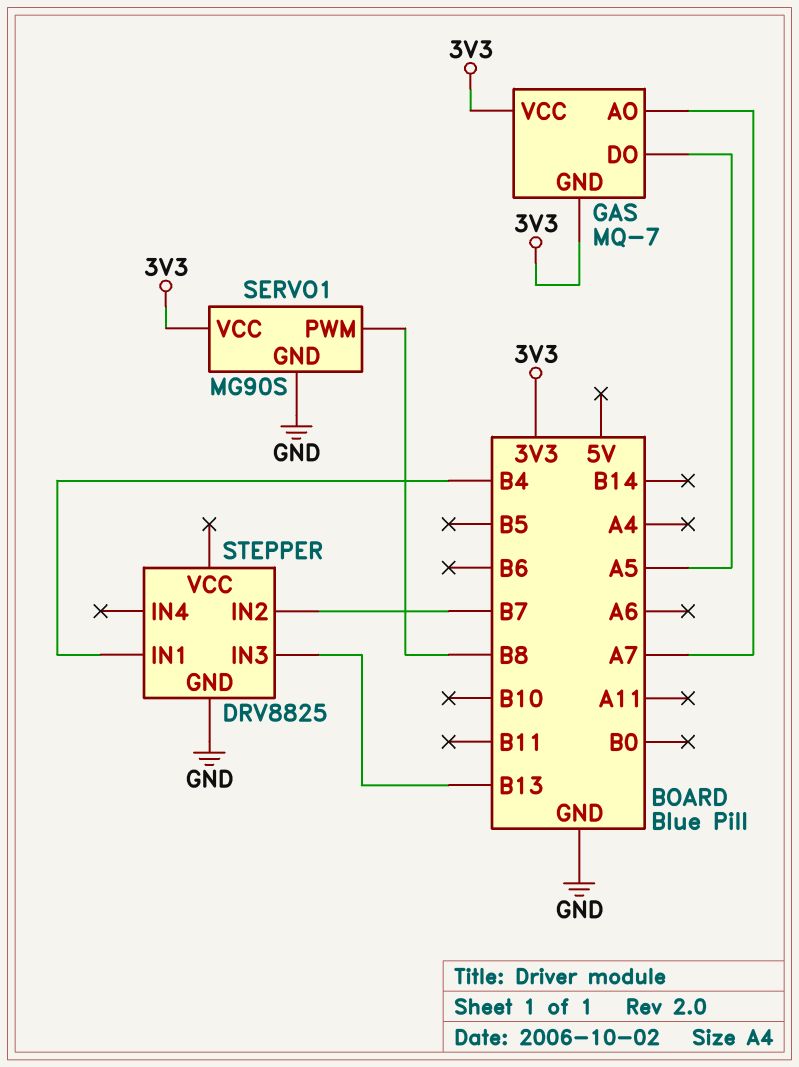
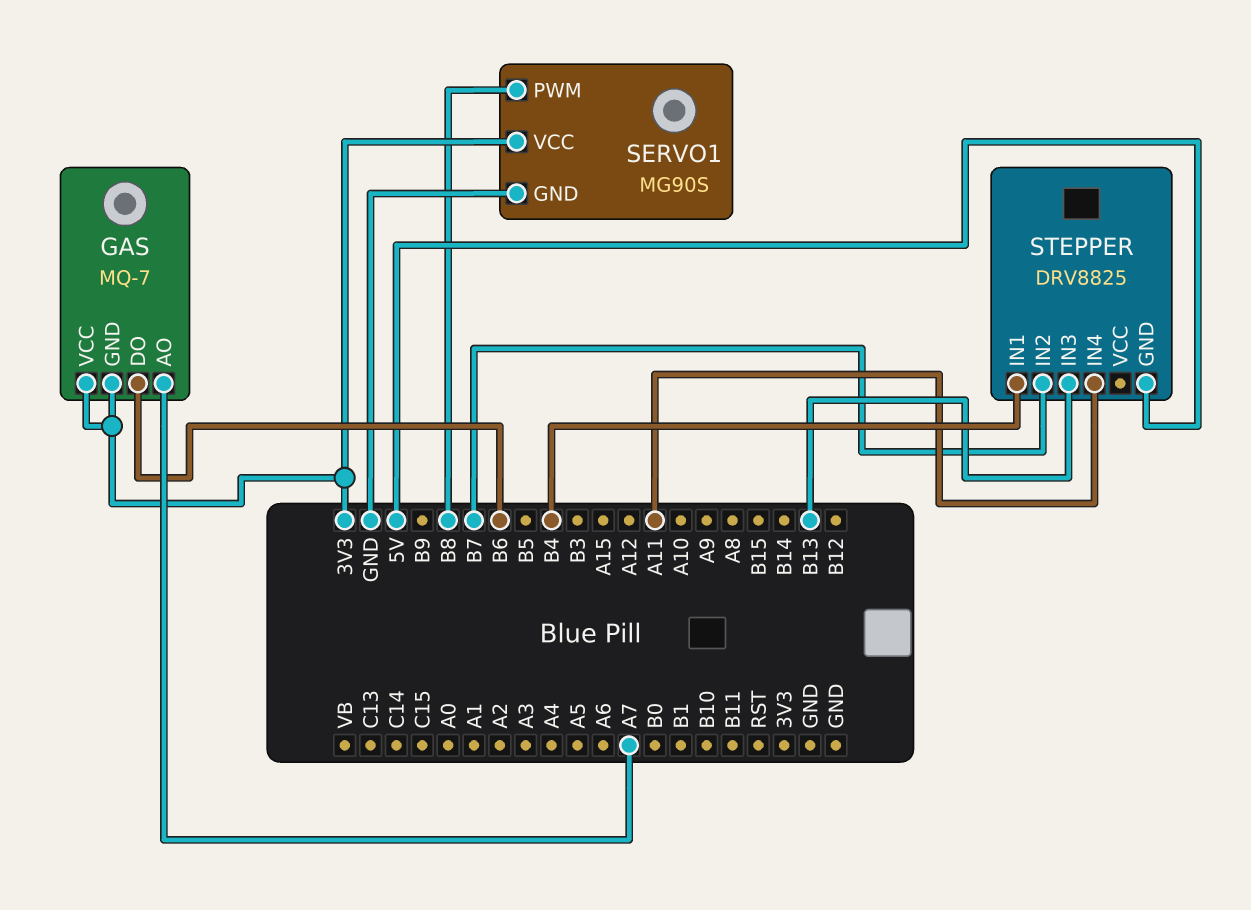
GAS pin DO: A5 -> B6
STEPPER pin GND: GND -> 5V
STEPPER pin IN4: none -> A11

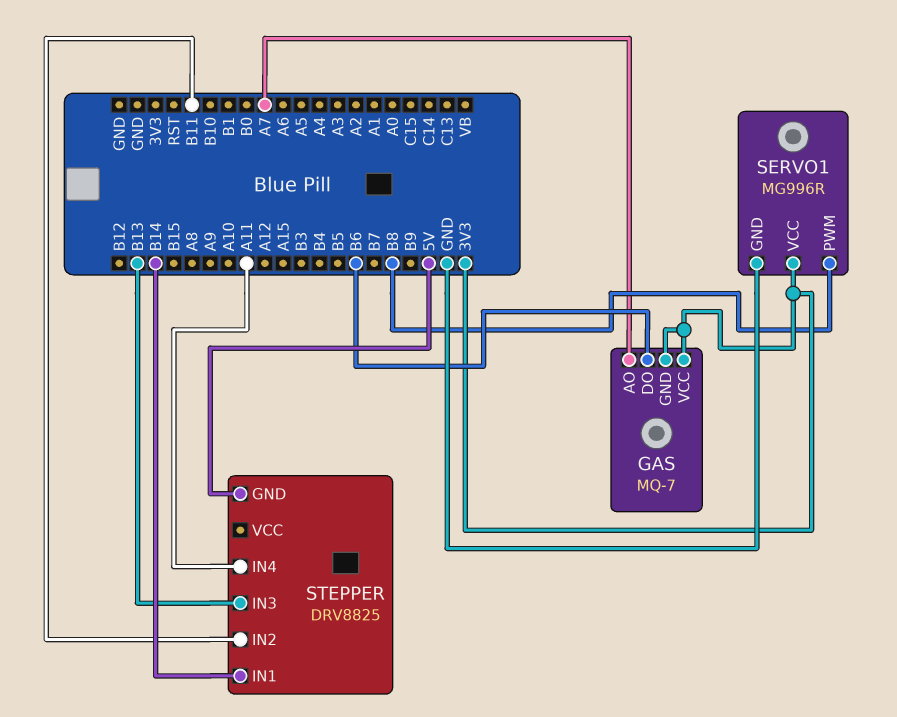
SERVO1: MG90S -> MG996R
STEPPER pin IN1: B4 -> B14
STEPPER pin IN2: B7 -> B11

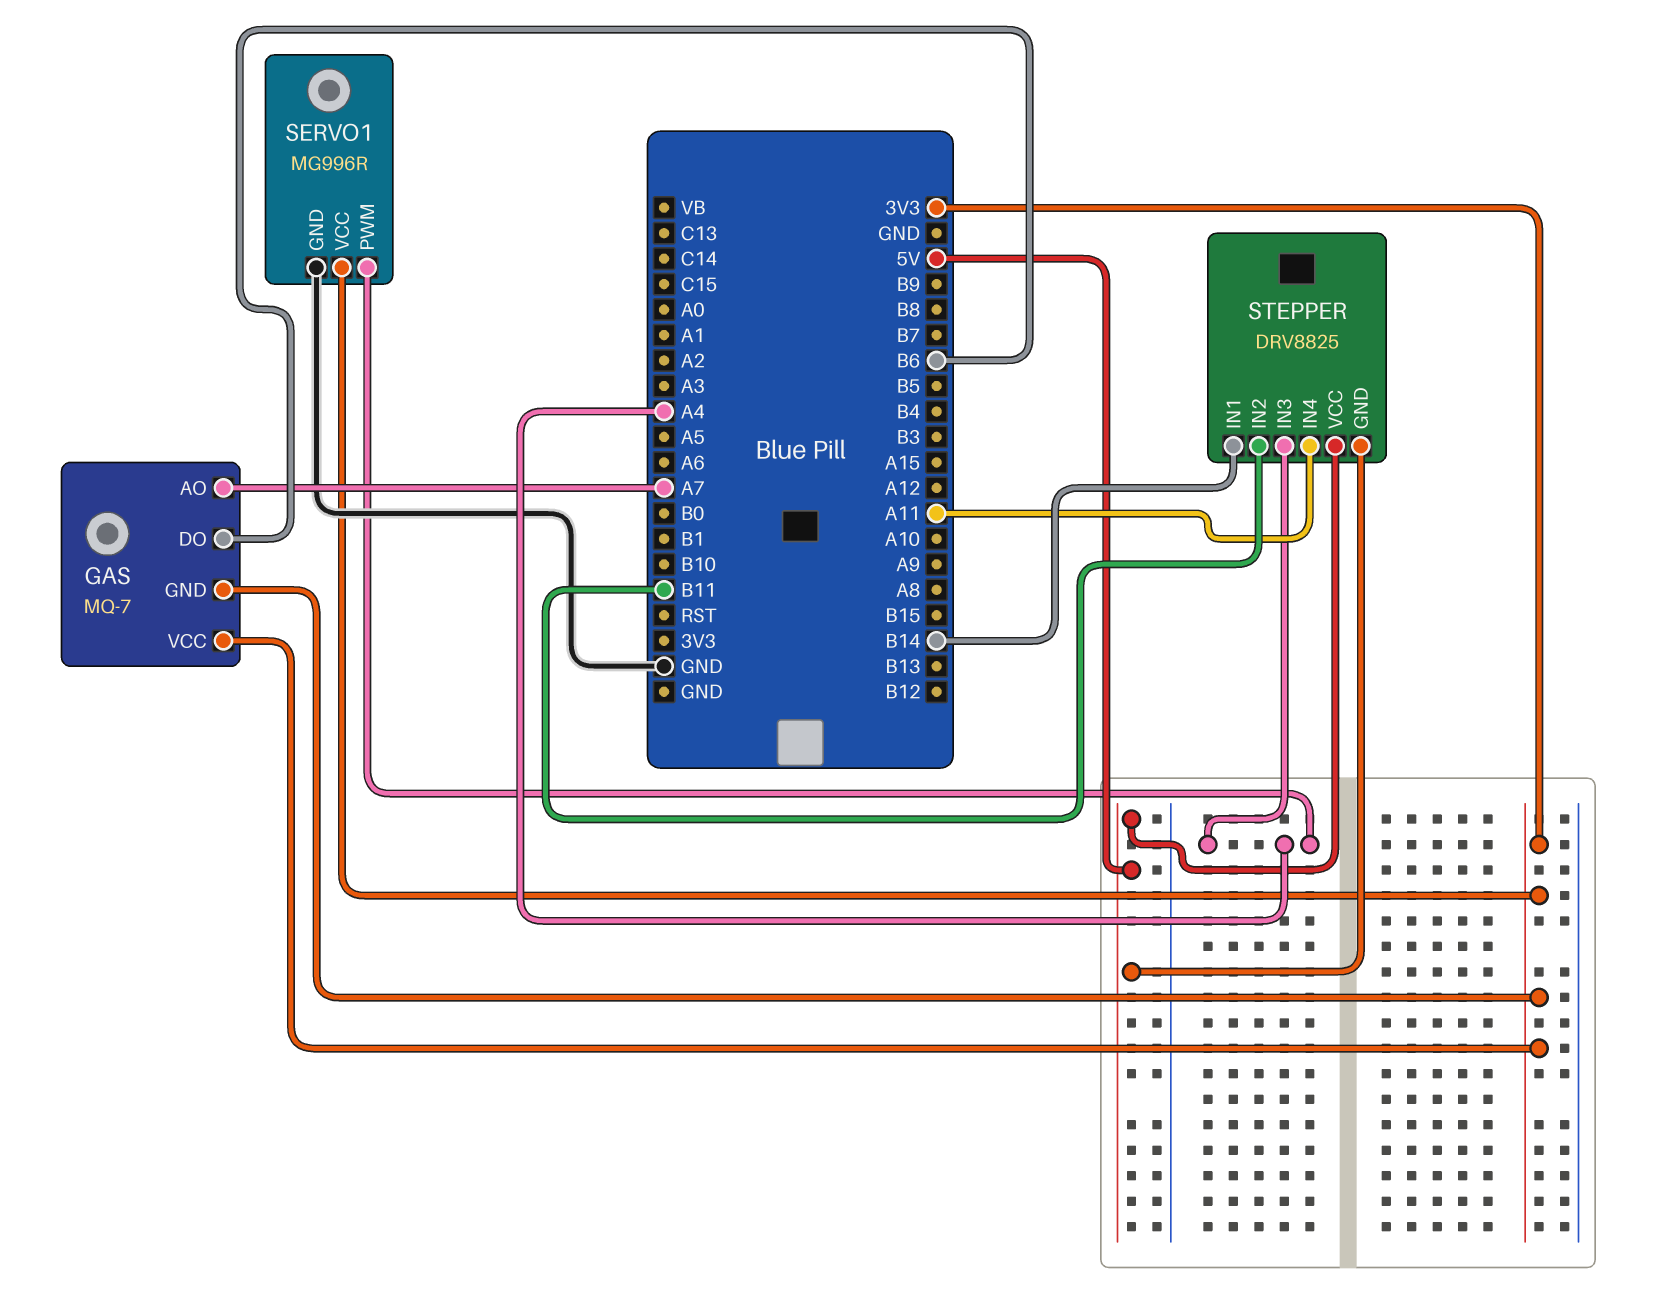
SERVO1 pin PWM: B8 -> A4
STEPPER pin IN3: B13 -> A4
STEPPER pin VCC: none -> 5V

